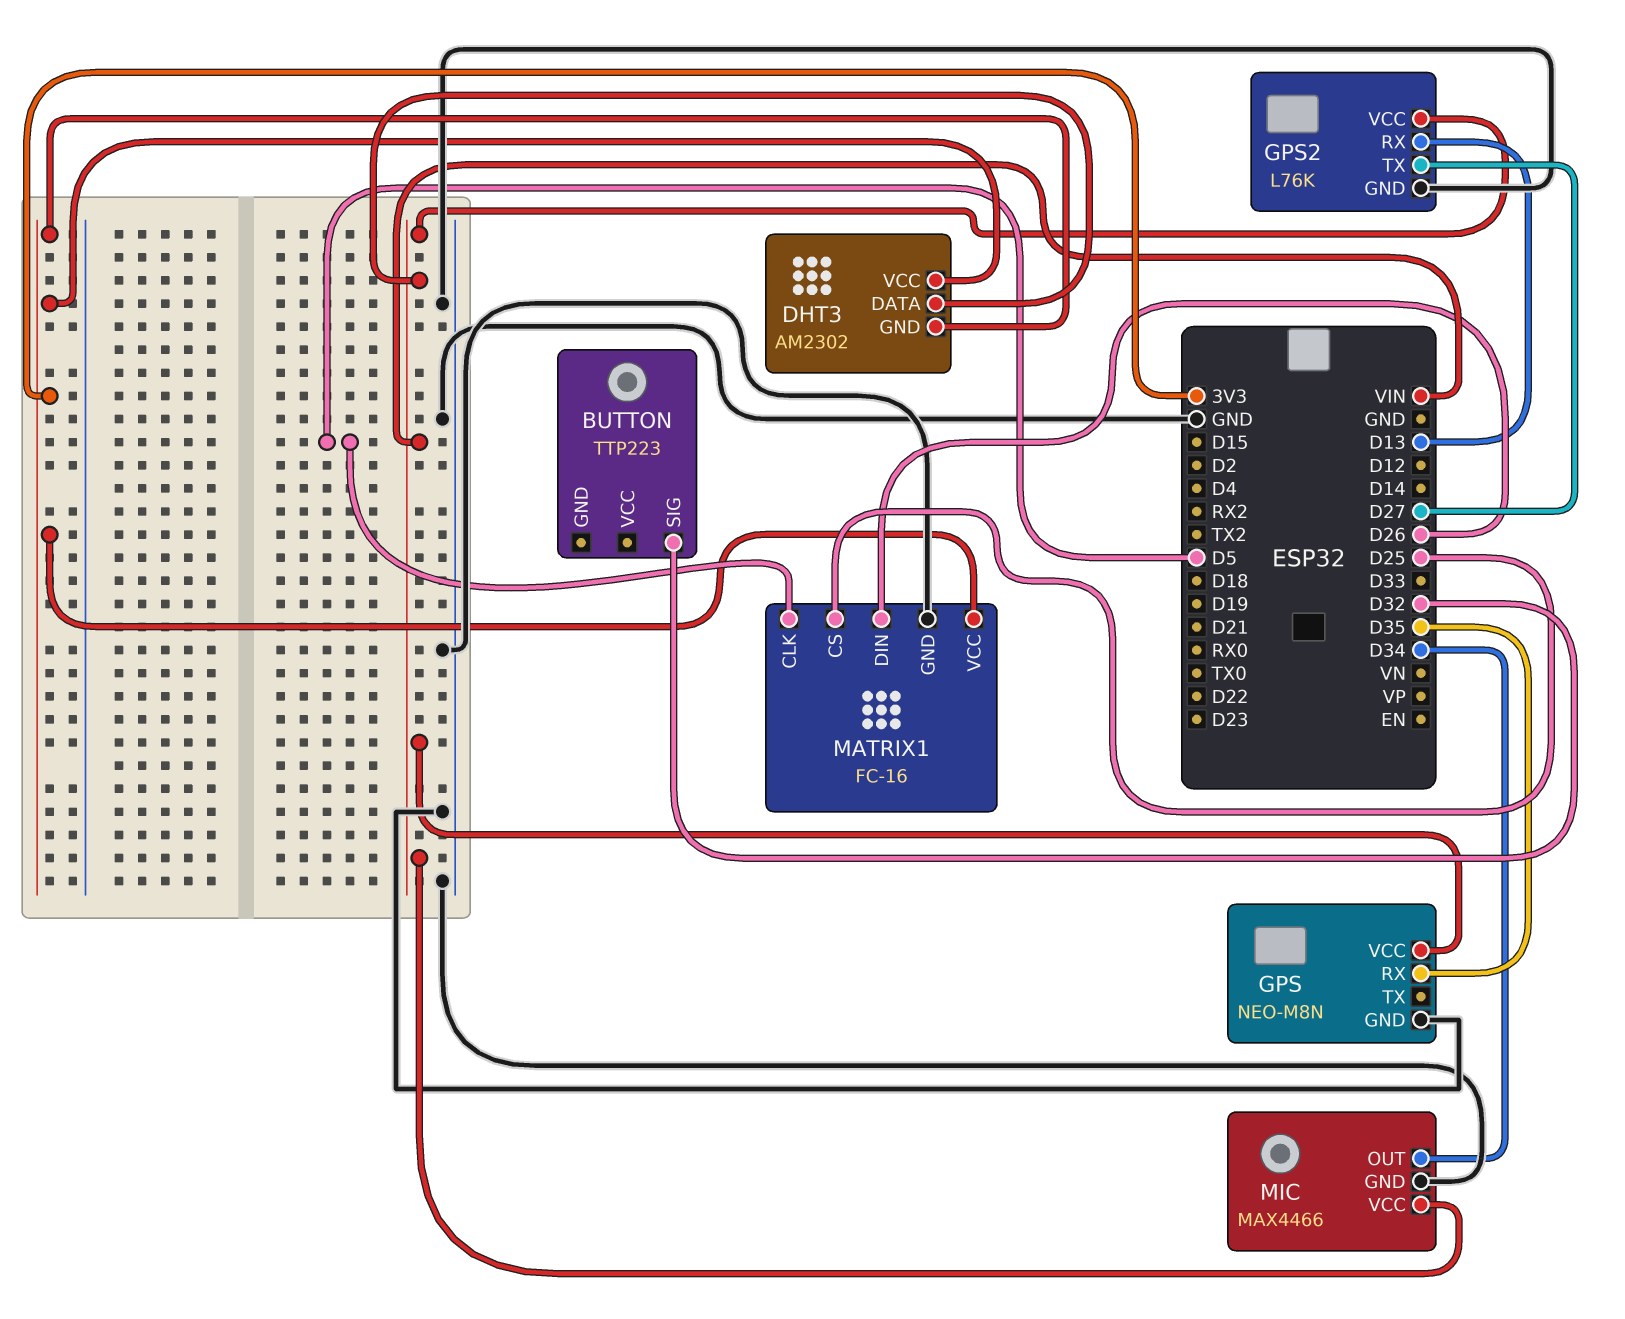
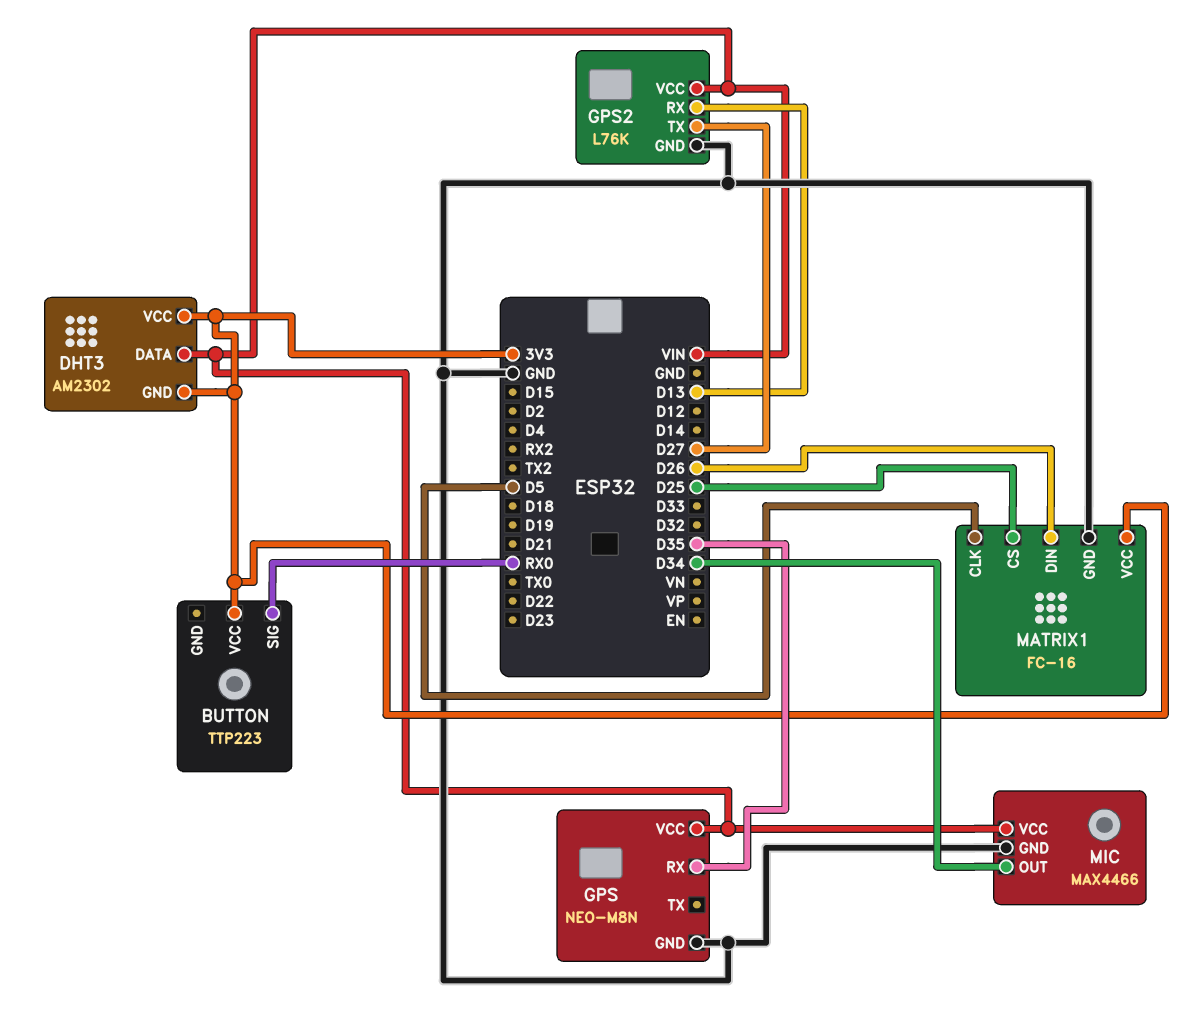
BUTTON pin SIG: D32 -> RX0
BUTTON pin VCC: none -> 3V3

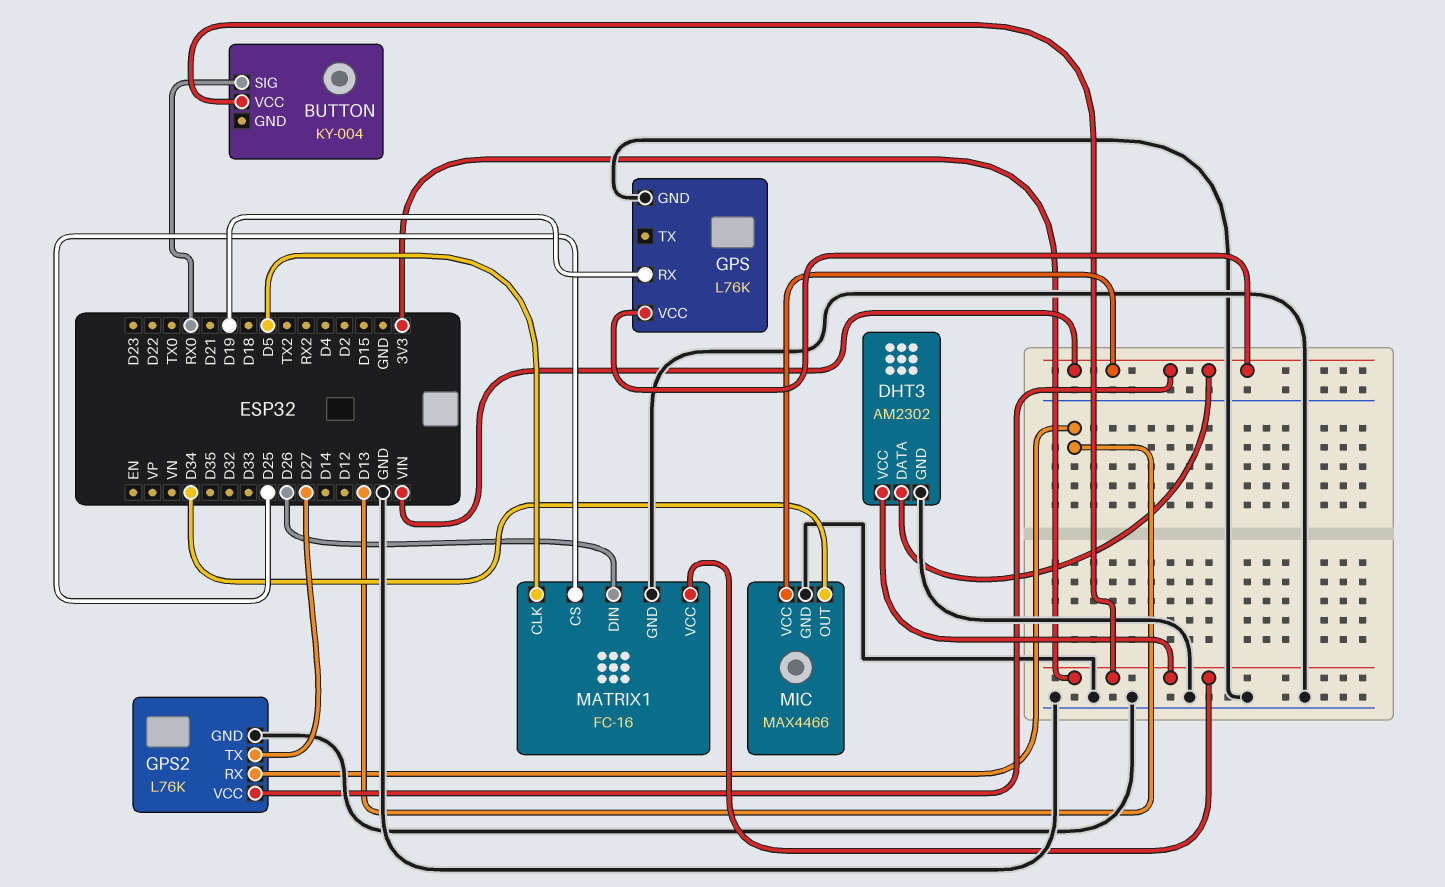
BUTTON: TTP223 -> KY-004
DHT3 pin GND: 3V3 -> GND
GPS: NEO-M8N -> L76K
GPS pin RX: D35 -> D19

